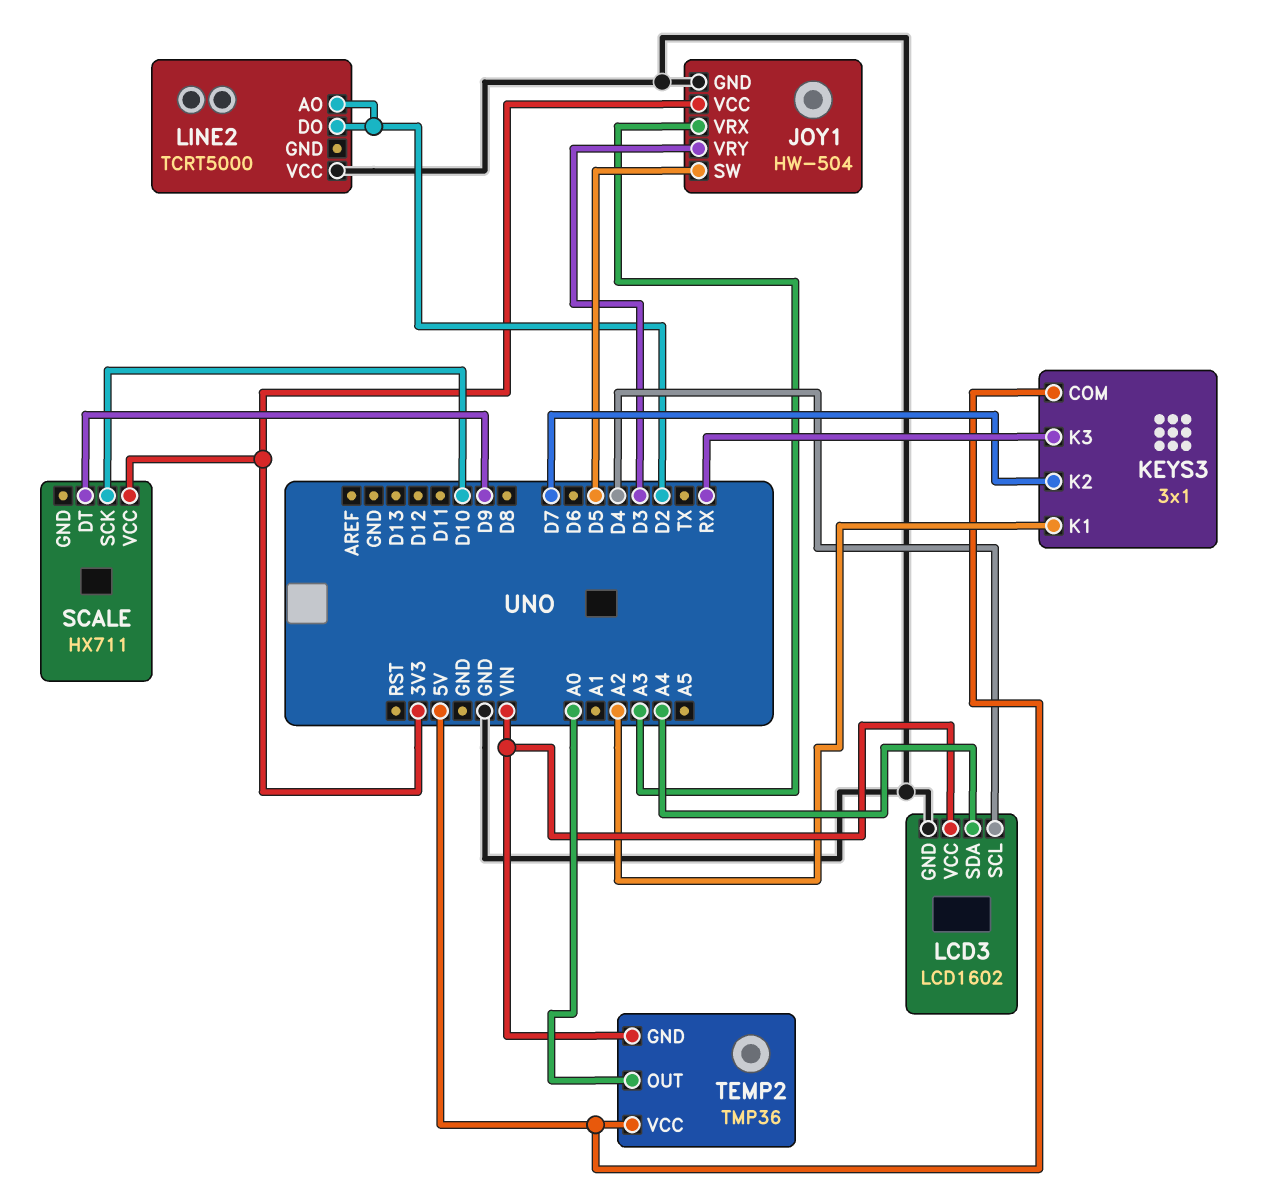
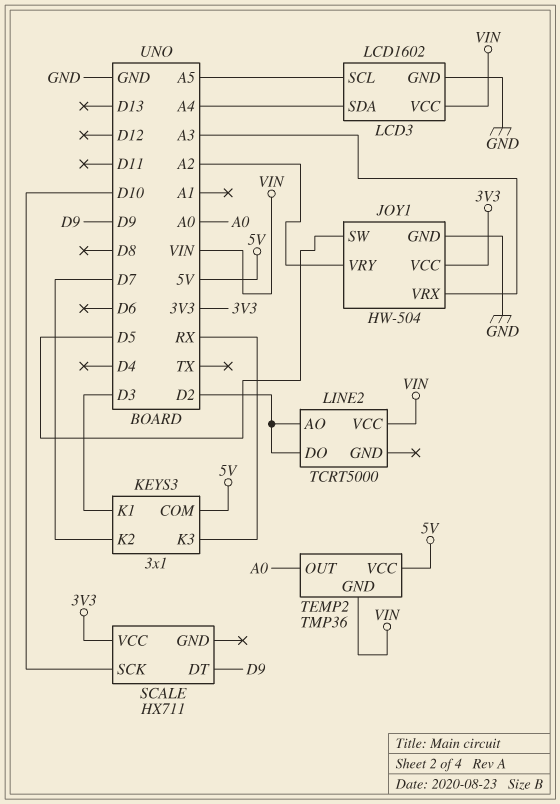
JOY1 pin VRY: D3 -> A2
KEYS3 pin K1: A2 -> D3
LCD3 pin SCL: D4 -> A5
LINE2 pin VCC: GND -> VIN

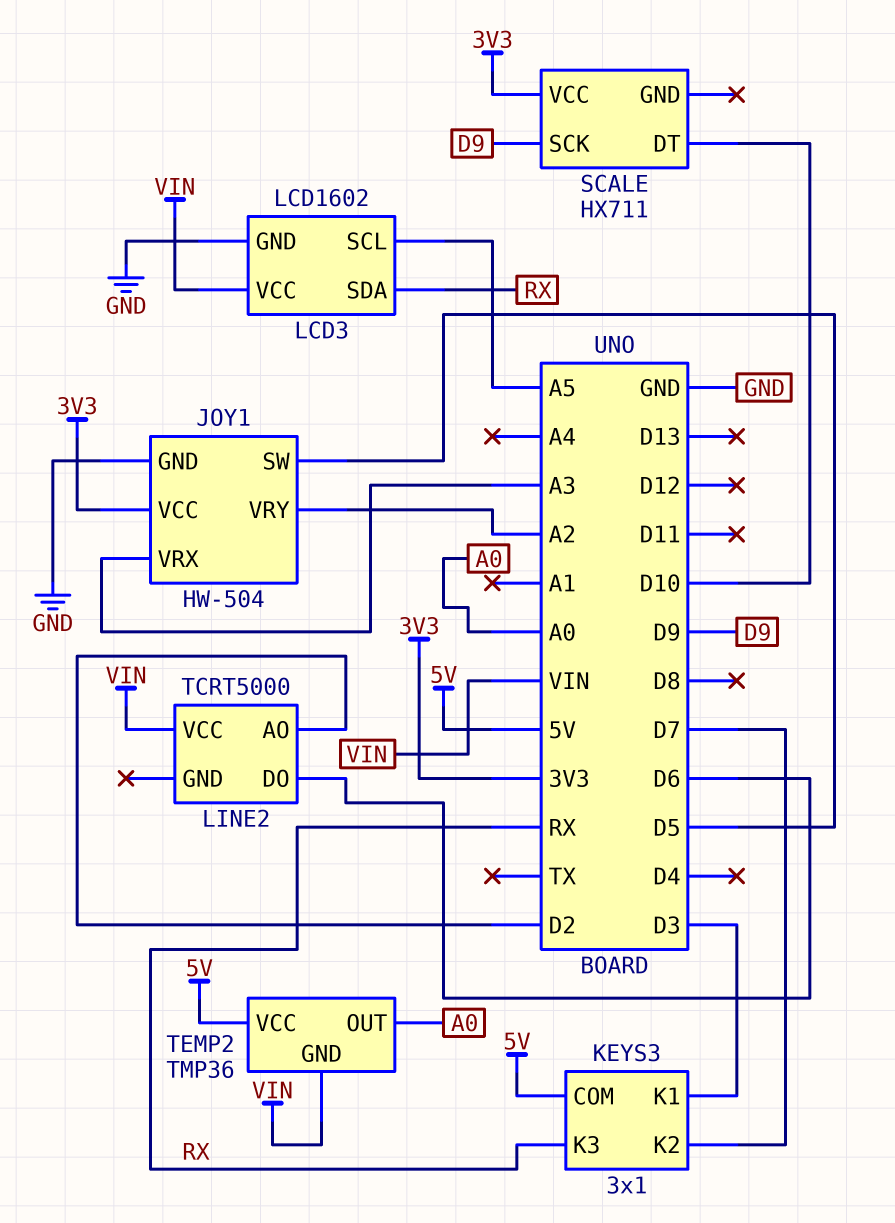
LCD3 pin SDA: A4 -> RX
LINE2 pin DO: D2 -> D6
SCALE pin DT: D9 -> D10
SCALE pin SCK: D10 -> D9

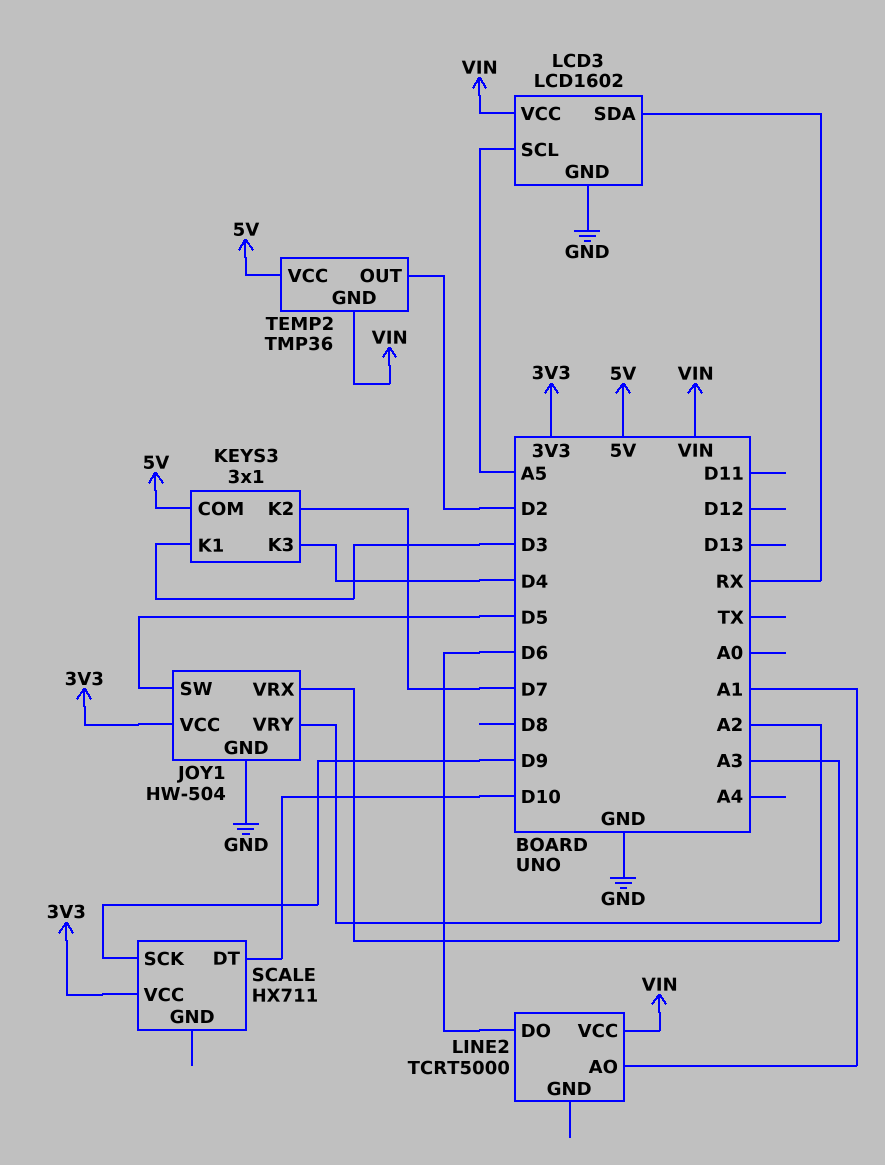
KEYS3 pin K3: RX -> D4
LINE2 pin AO: D2 -> A1
TEMP2 pin OUT: A0 -> D2

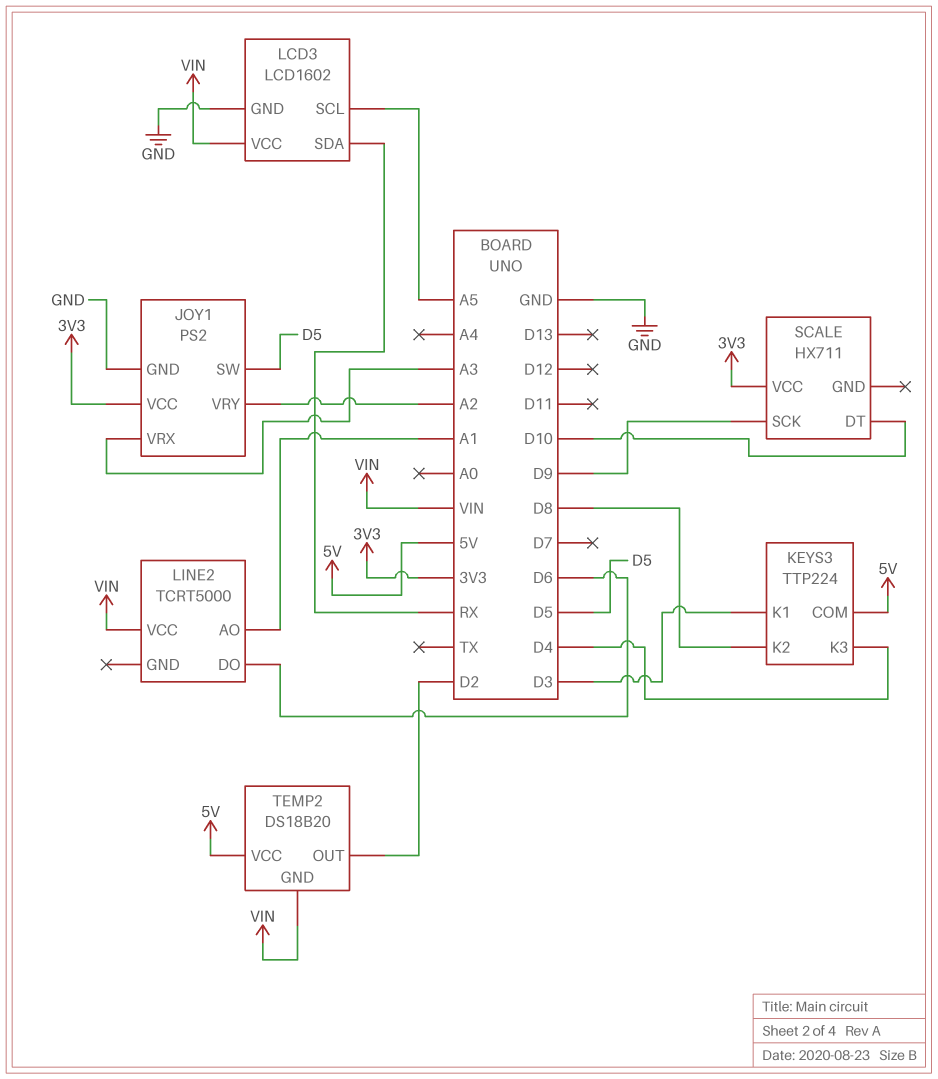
JOY1: HW-504 -> PS2
KEYS3: 3x1 -> TTP224
KEYS3 pin K2: D7 -> D8
TEMP2: TMP36 -> DS18B20

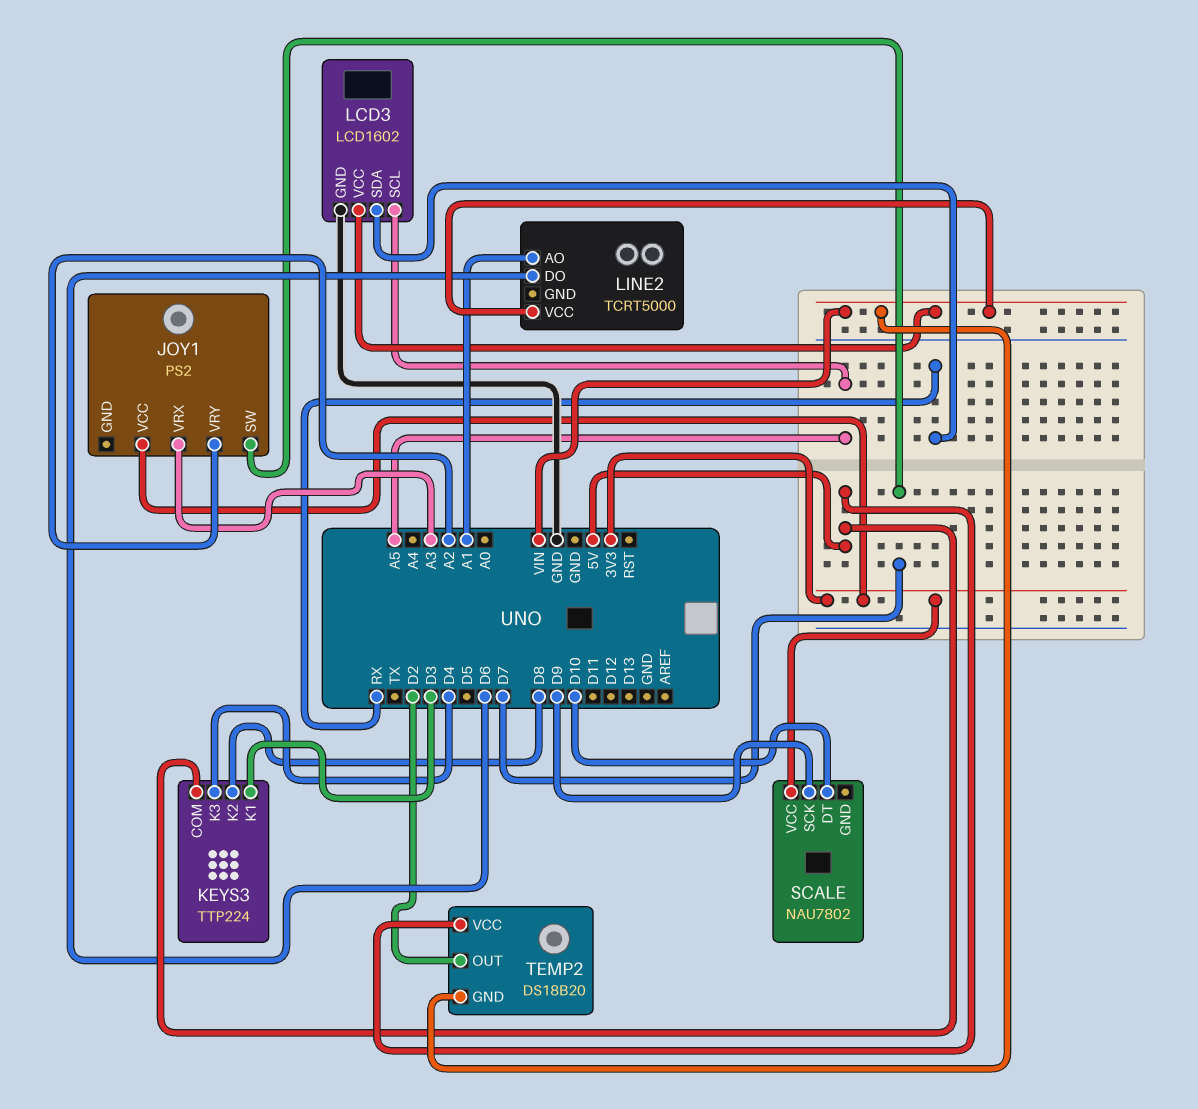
JOY1 pin GND: GND -> none
JOY1 pin SW: D5 -> D7
SCALE: HX711 -> NAU7802

